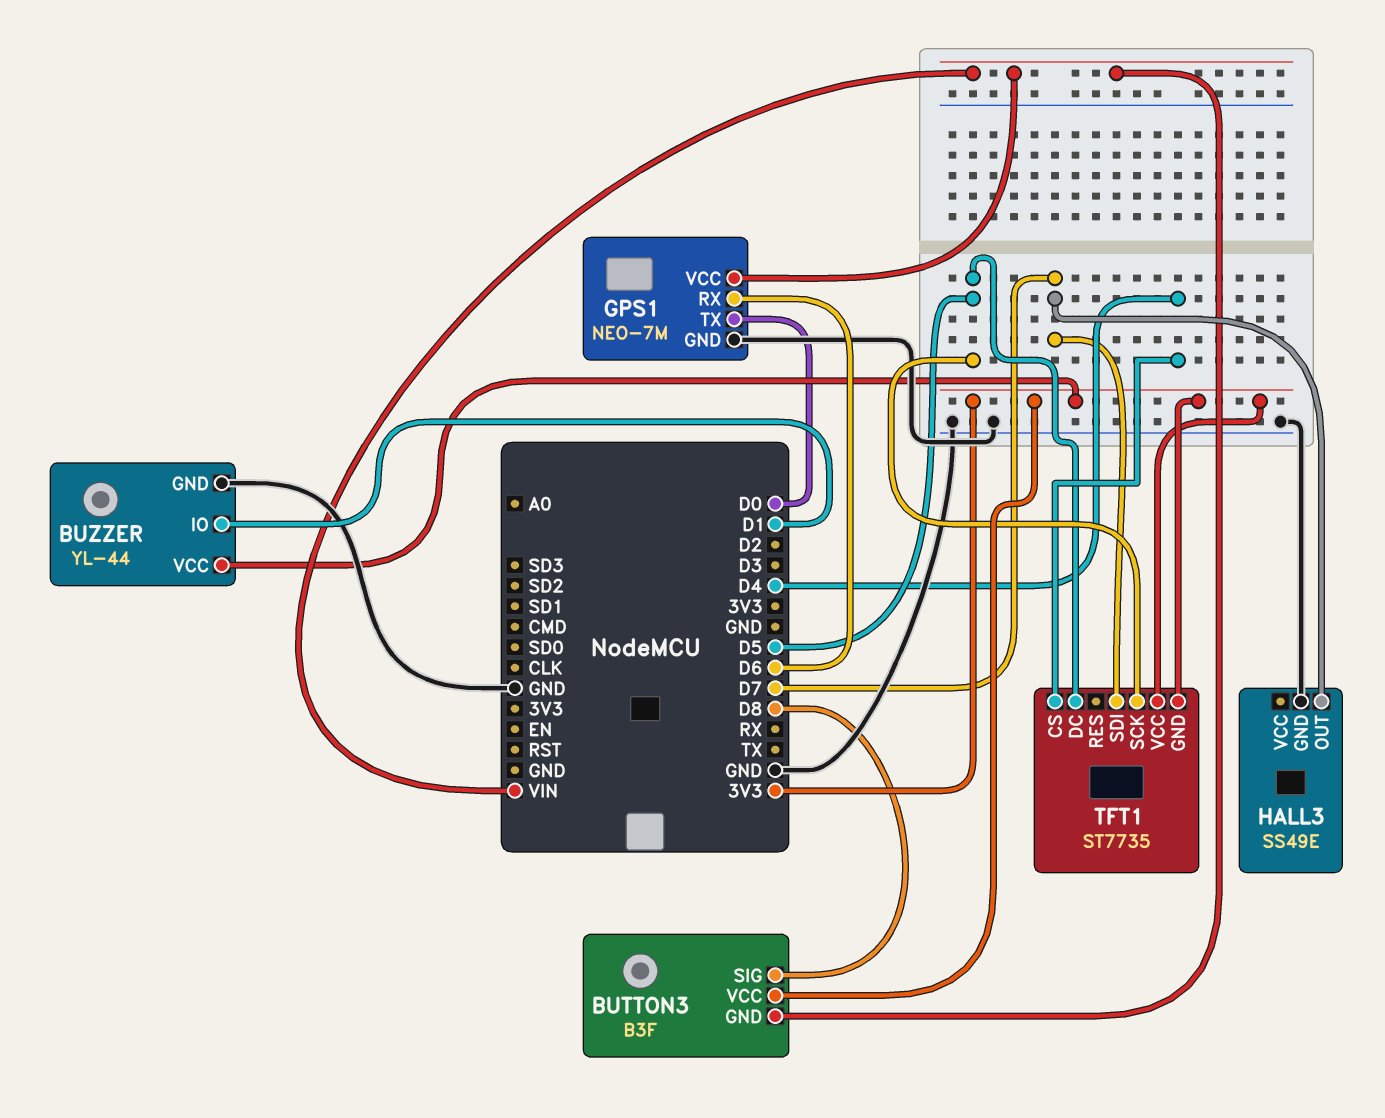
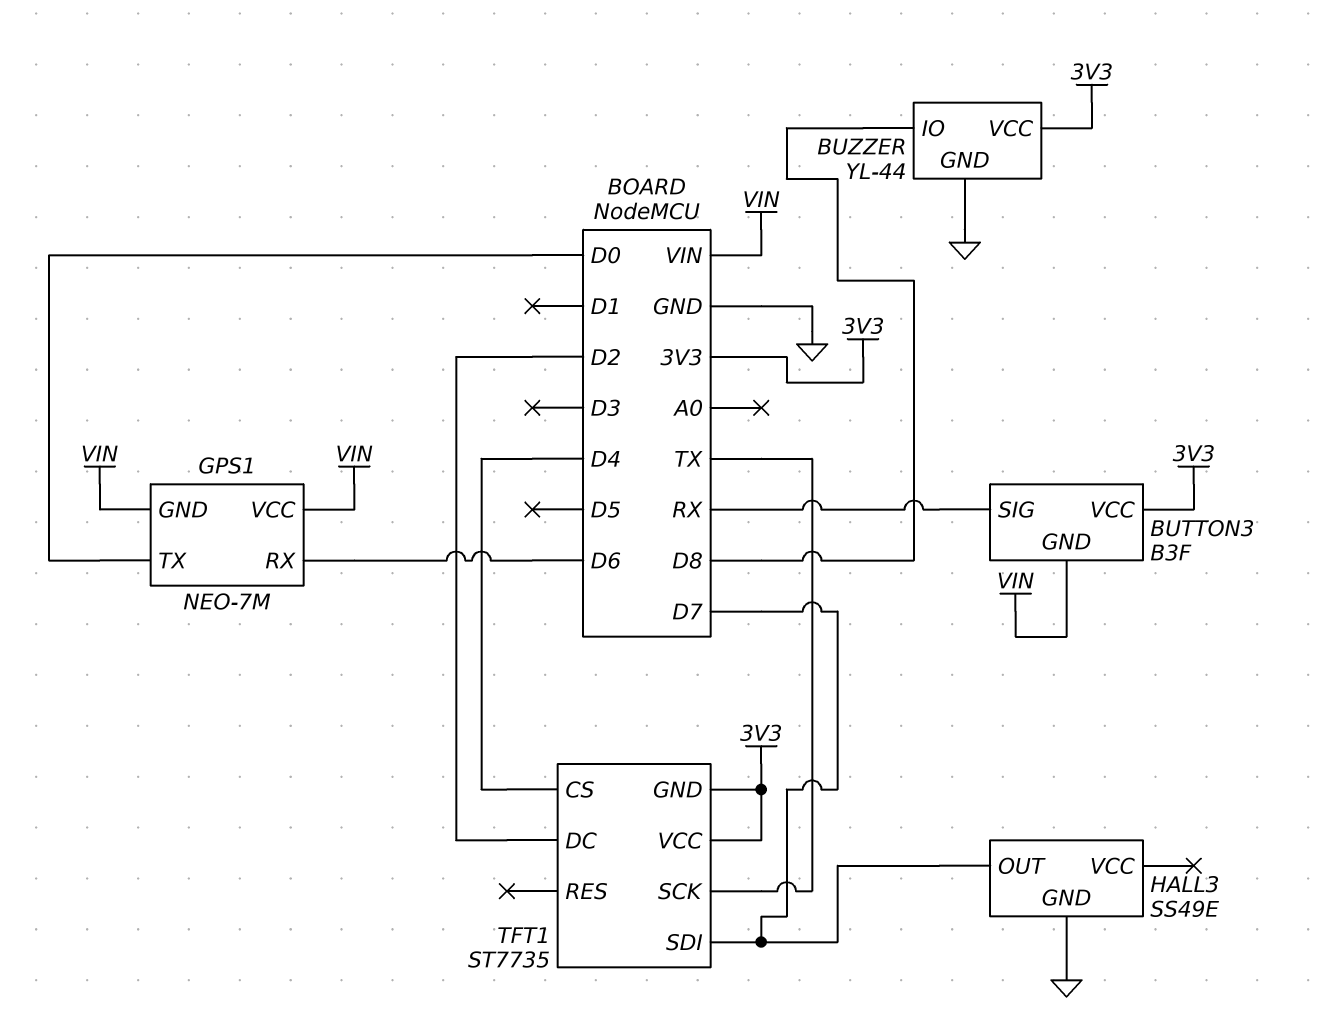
BUTTON3 pin SIG: D8 -> RX
BUZZER pin IO: D1 -> D8
GPS1 pin GND: GND -> VIN
TFT1 pin DC: D5 -> D2
TFT1 pin SCK: D5 -> TX

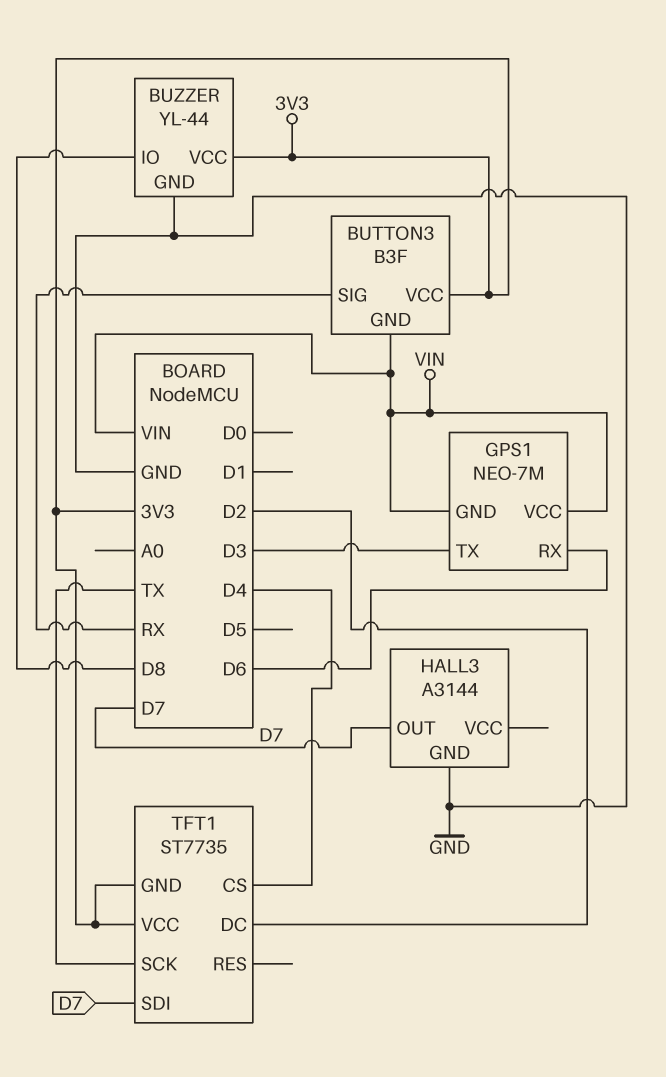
GPS1 pin TX: D0 -> D3
HALL3: SS49E -> A3144

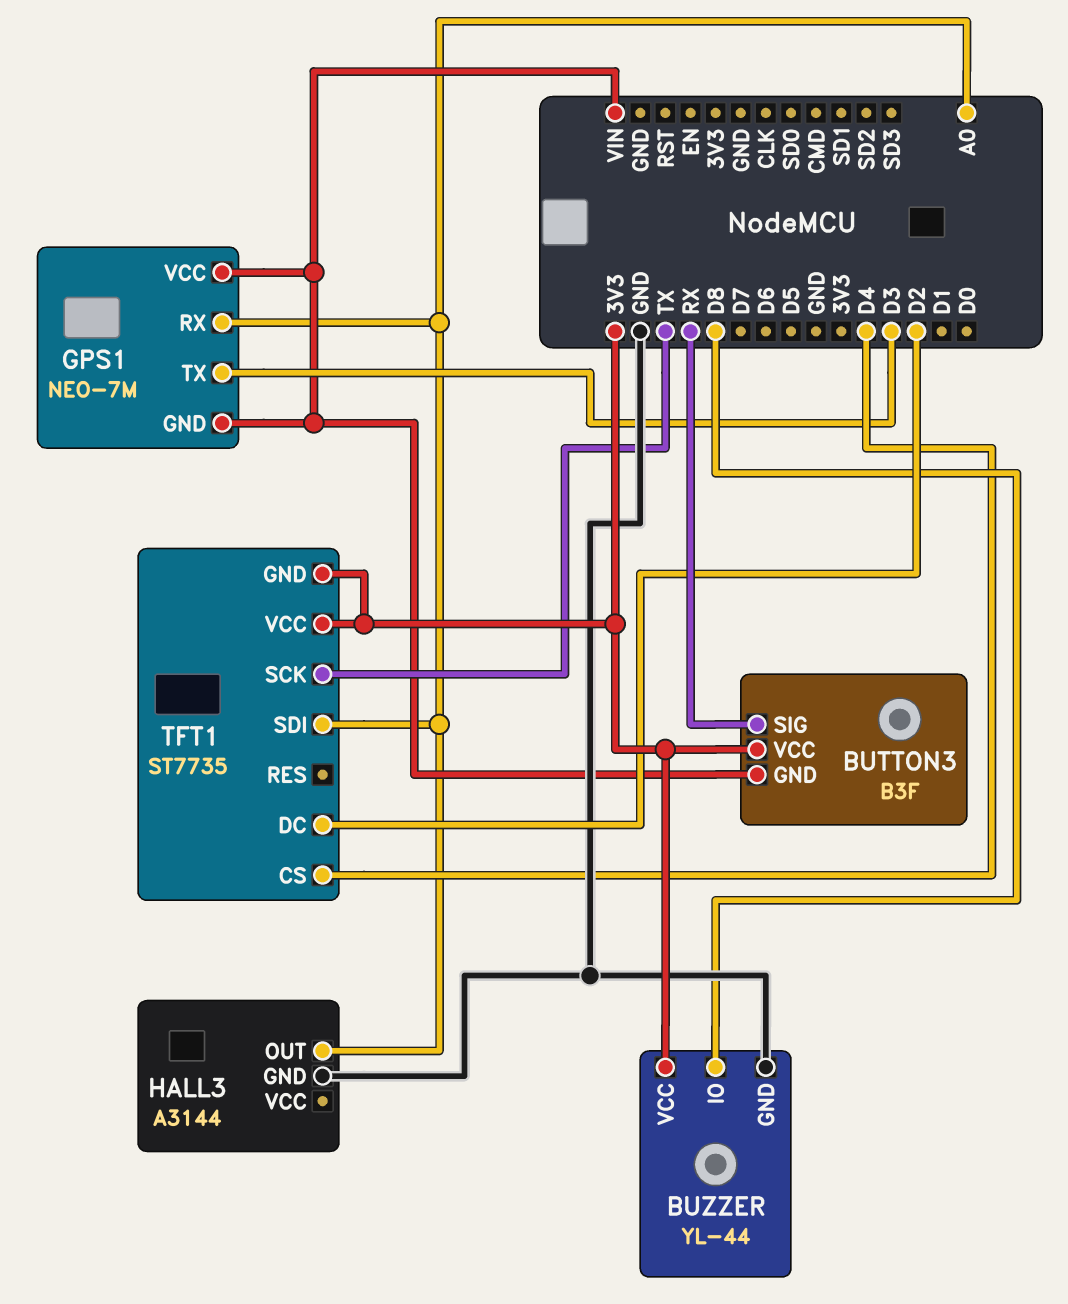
GPS1 pin RX: D6 -> A0
HALL3 pin OUT: D7 -> A0
TFT1 pin SDI: D7 -> A0

